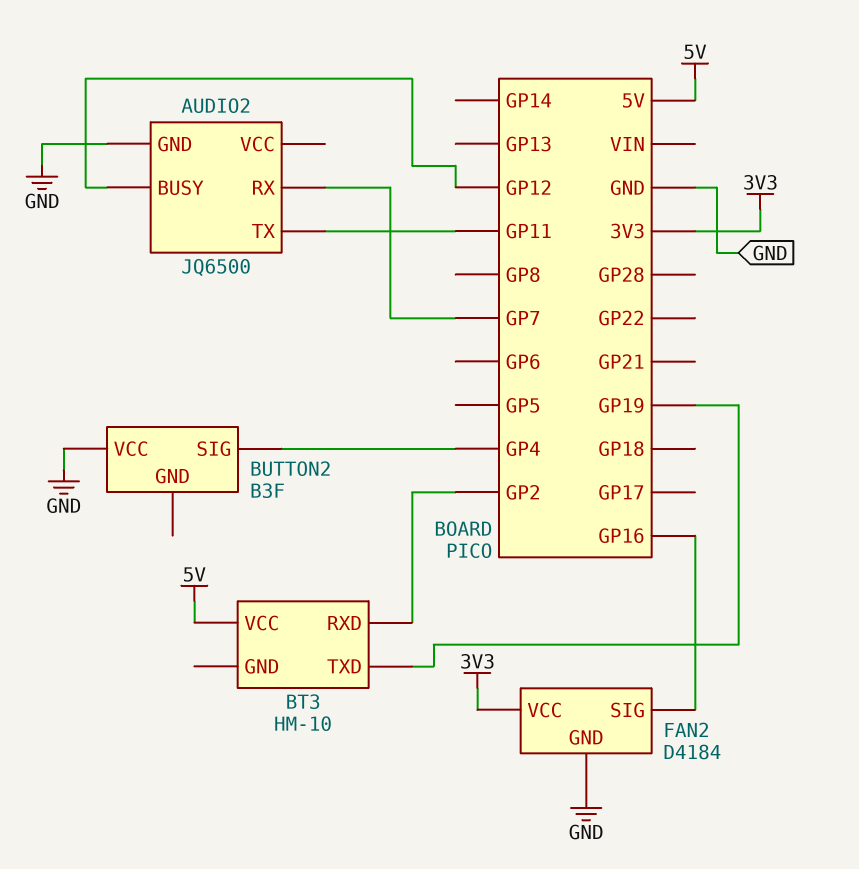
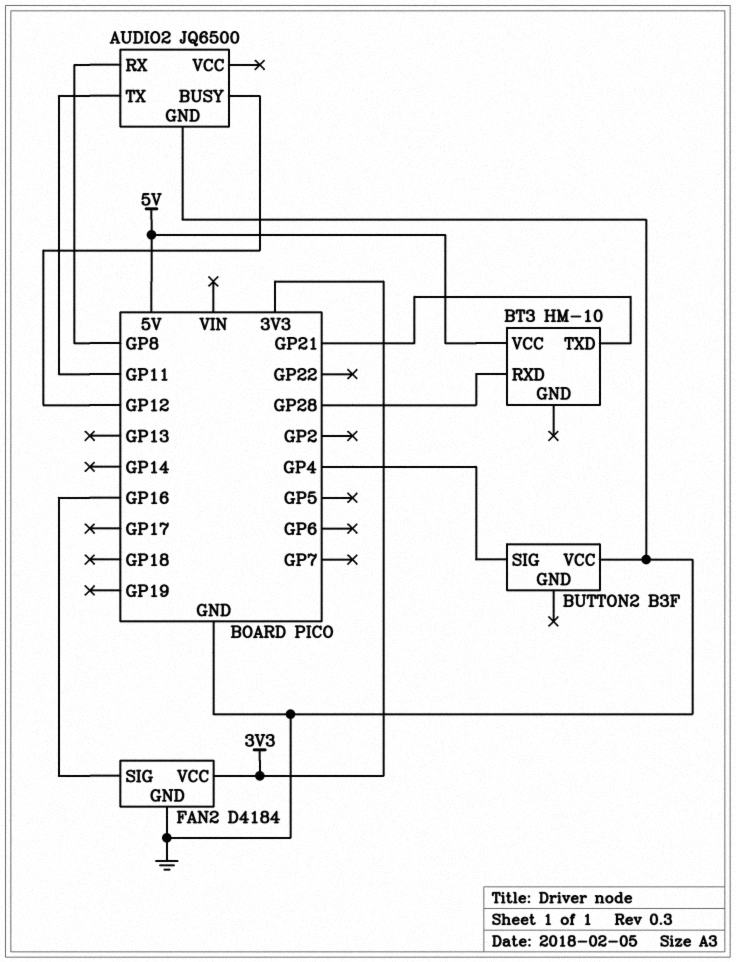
AUDIO2 pin RX: GP7 -> GP8
BT3 pin RXD: GP2 -> GP28
BT3 pin TXD: GP19 -> GP21

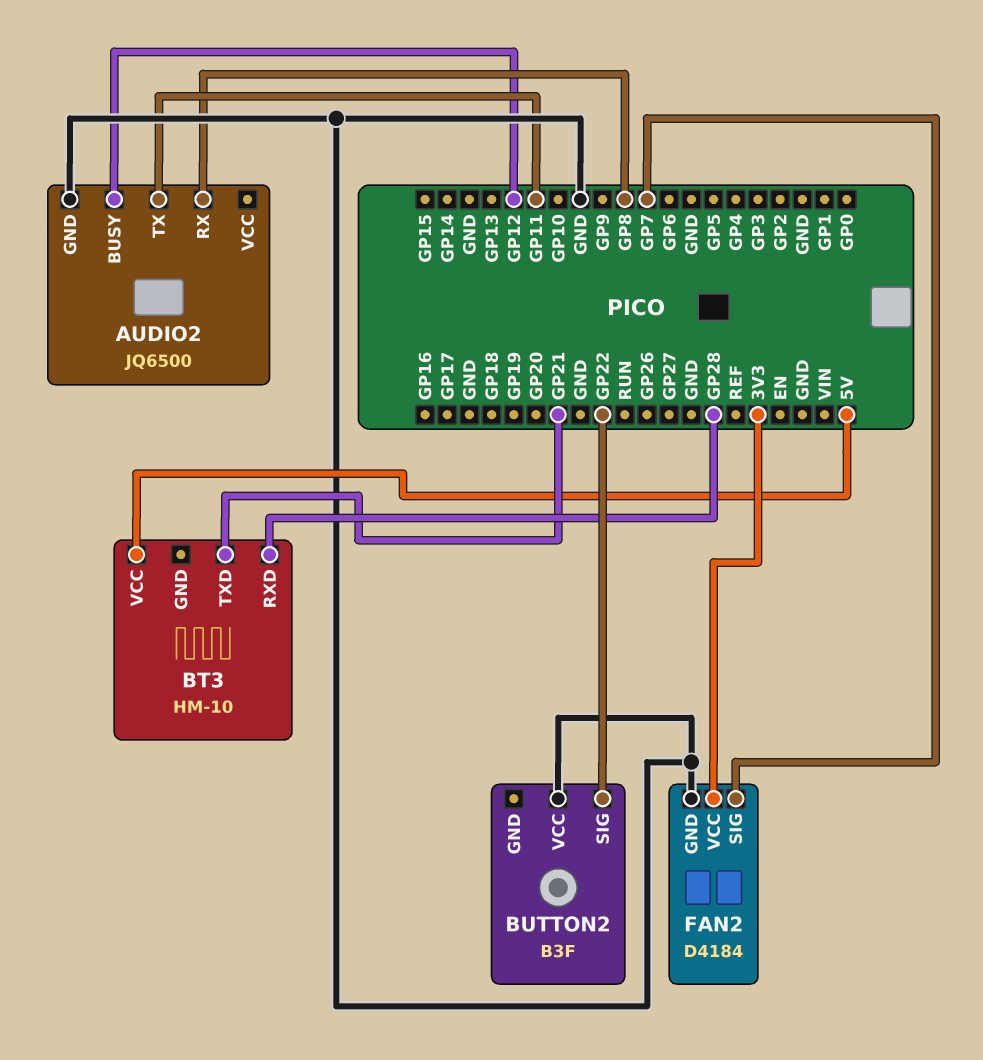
BUTTON2 pin SIG: GP4 -> GP22
FAN2 pin SIG: GP16 -> GP7

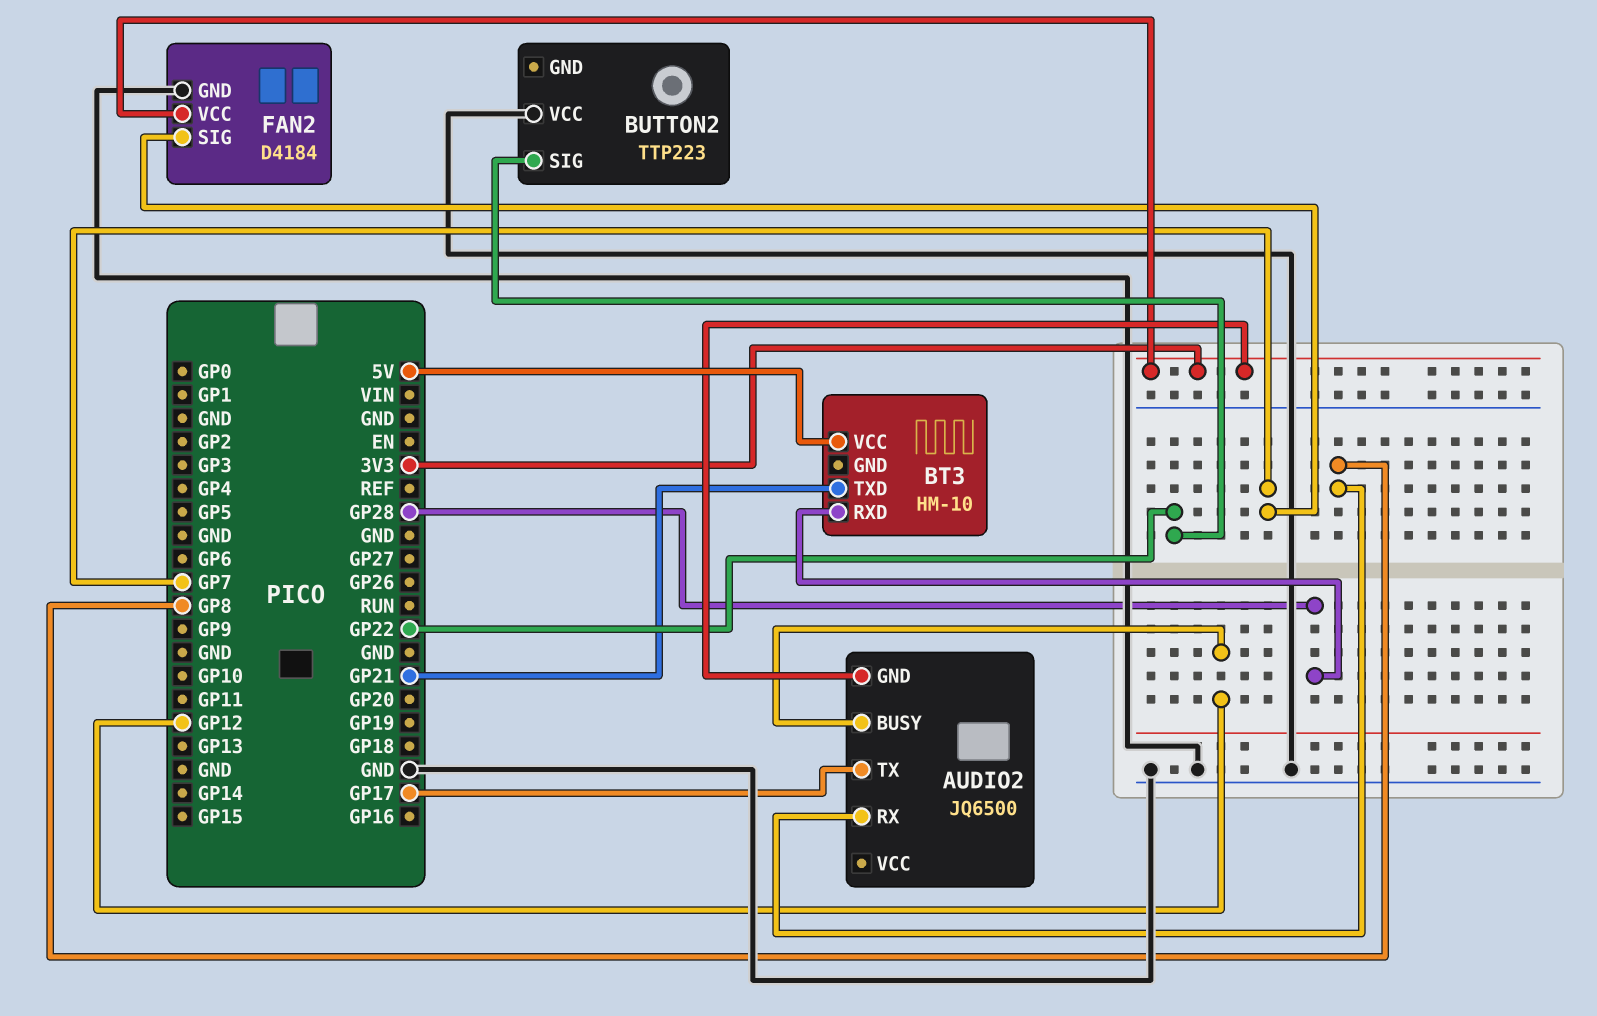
AUDIO2 pin GND: GND -> 3V3
AUDIO2 pin TX: GP11 -> GP17
BUTTON2: B3F -> TTP223

